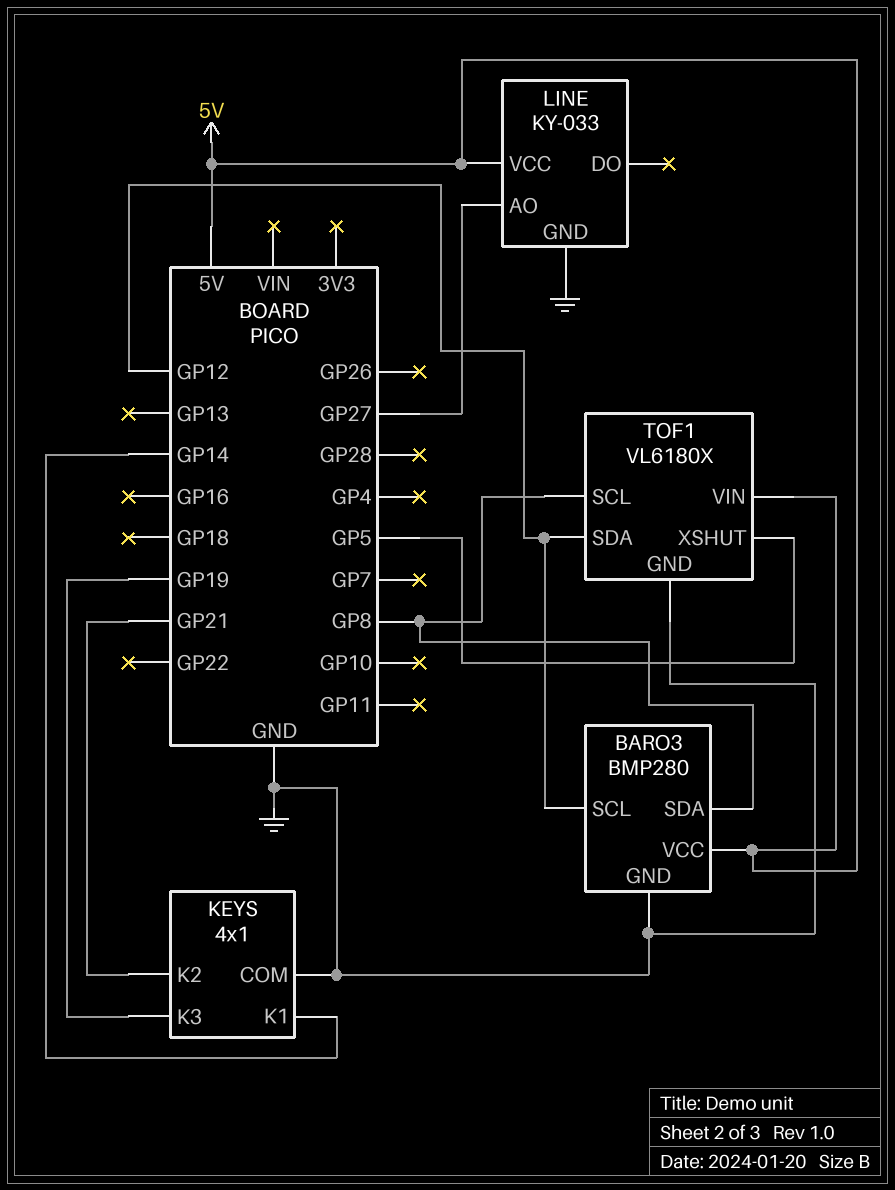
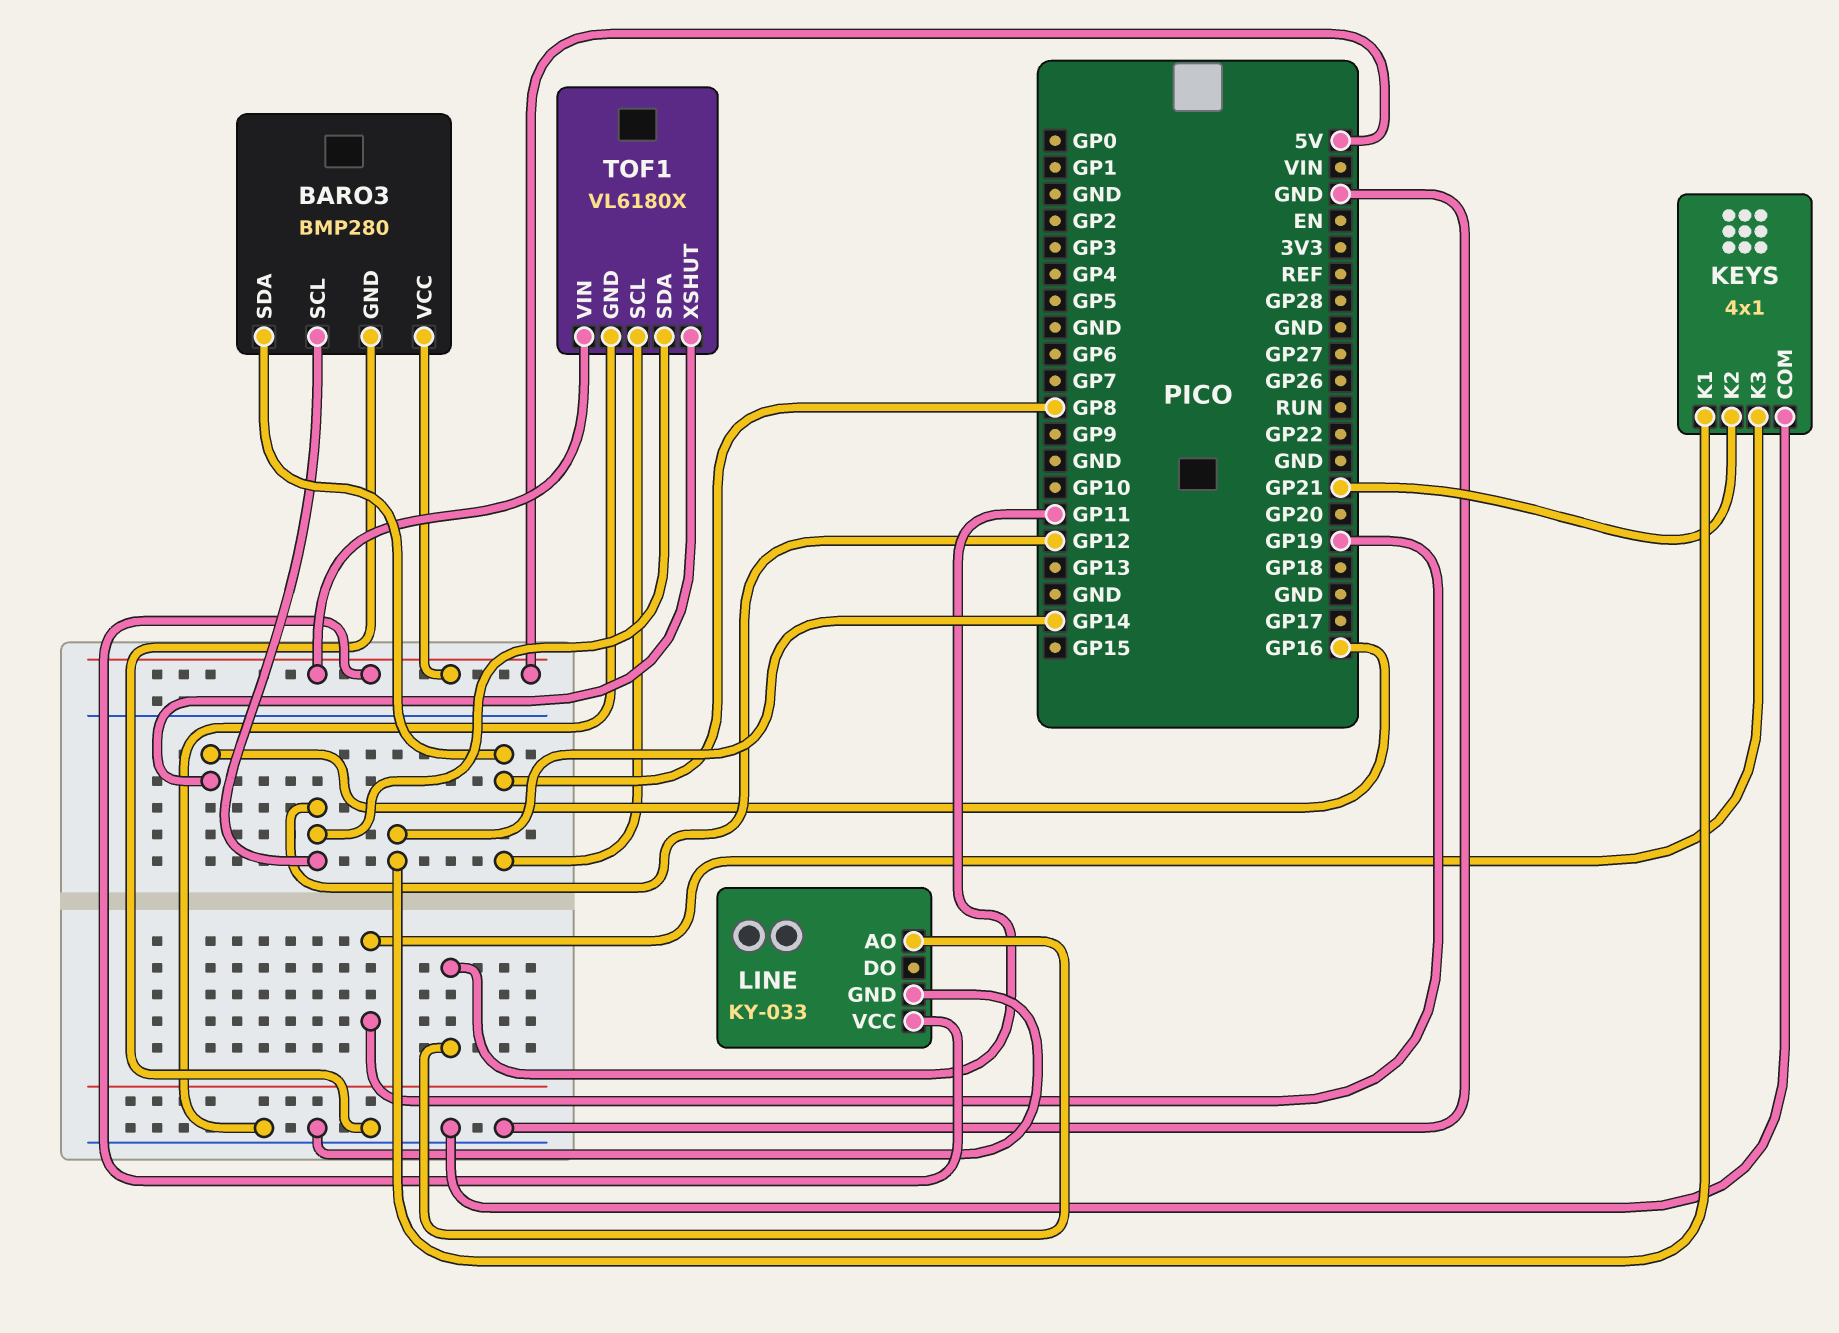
LINE pin AO: GP27 -> GP11
TOF1 pin XSHUT: GP5 -> GP16

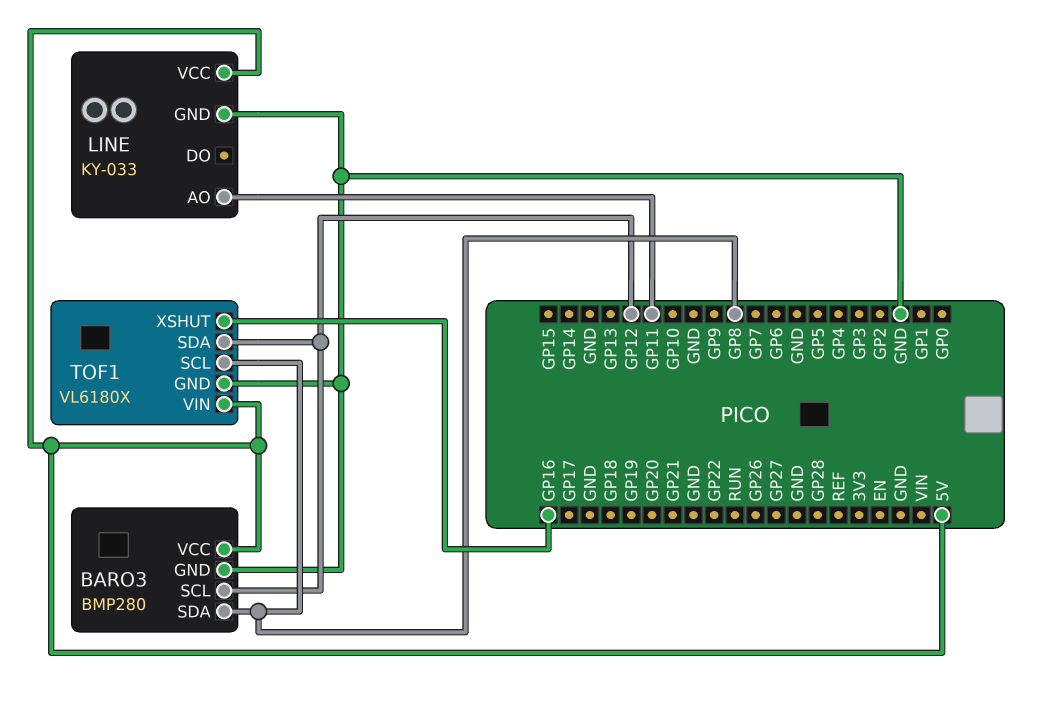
KEYS: 4x1 -> none
KEYS pin COM: GND -> none
KEYS pin K1: GP14 -> none
KEYS pin K2: GP21 -> none
KEYS pin K3: GP19 -> none

